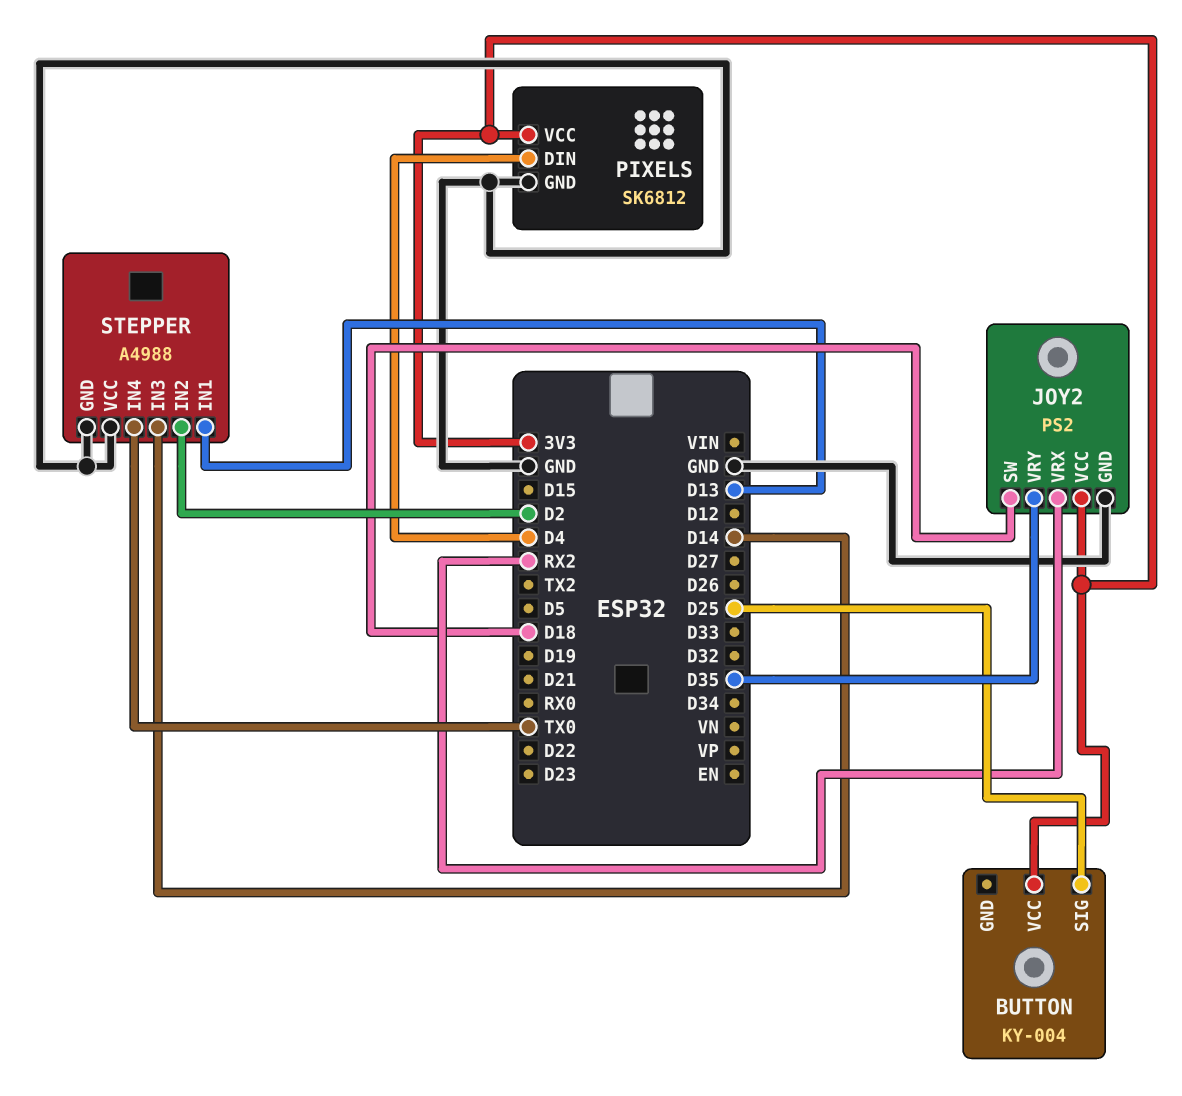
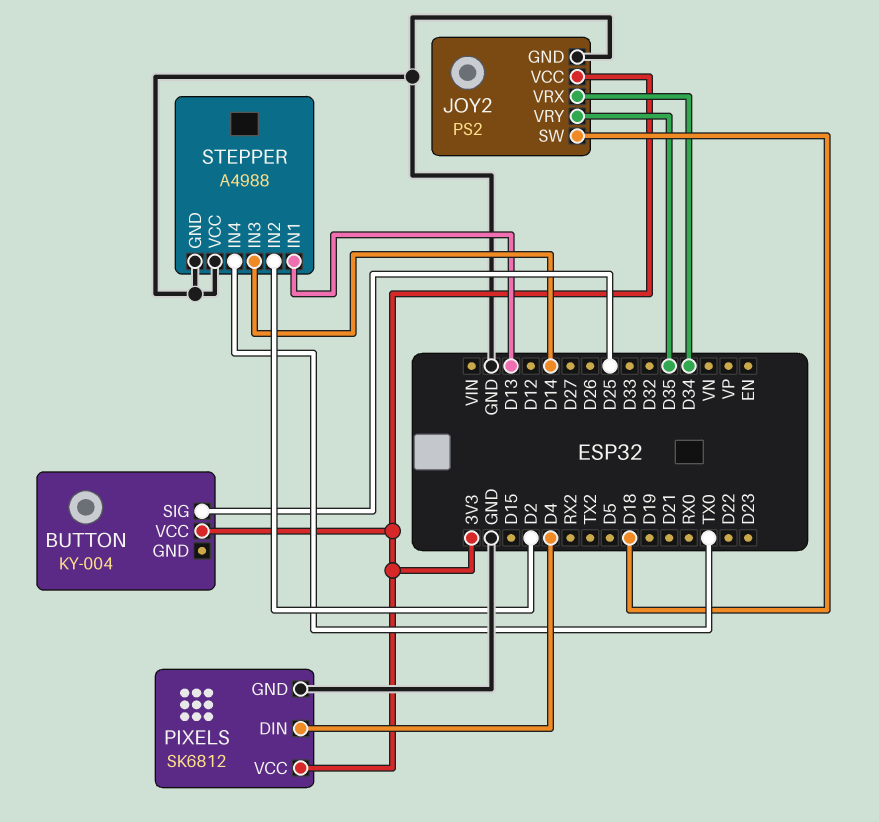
JOY2 pin VRX: RX2 -> D34

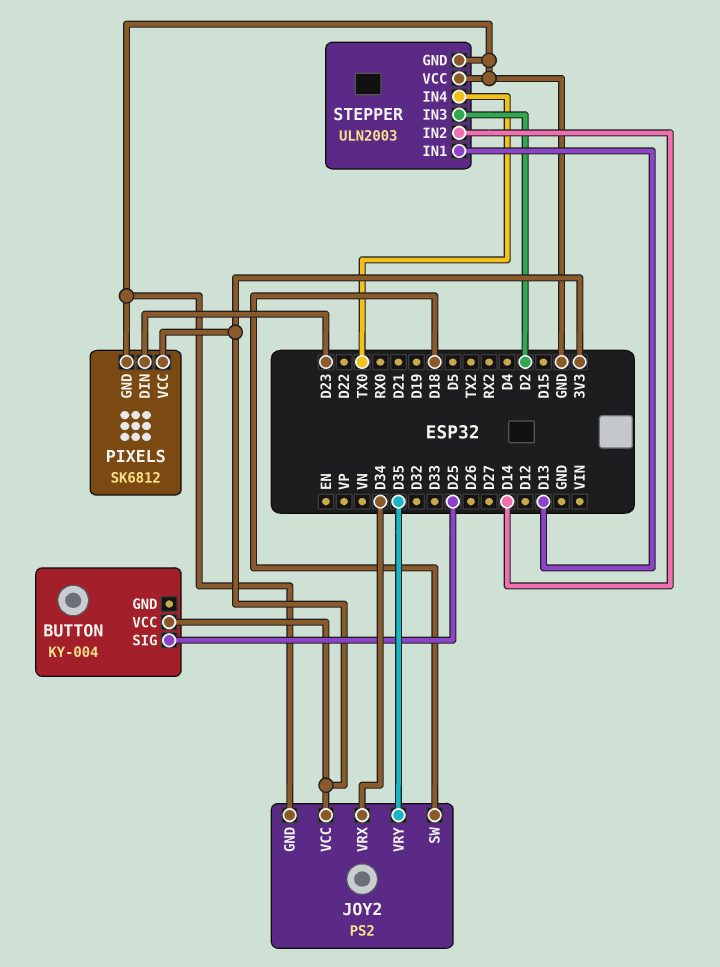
PIXELS pin DIN: D4 -> D23
STEPPER: A4988 -> ULN2003
STEPPER pin IN2: D2 -> D14
STEPPER pin IN3: D14 -> D2

